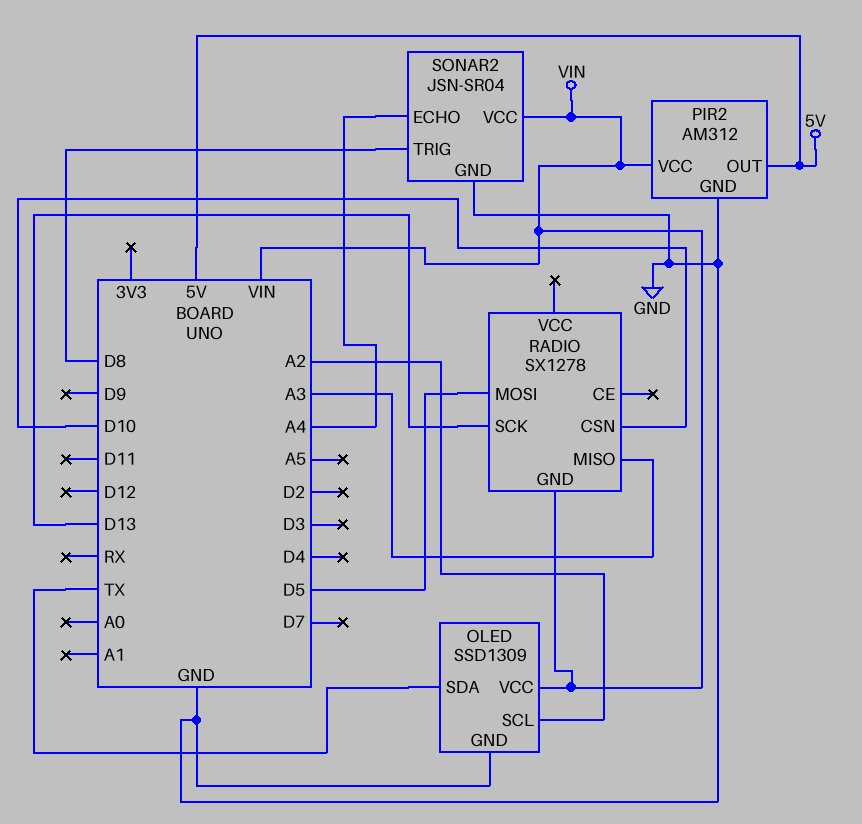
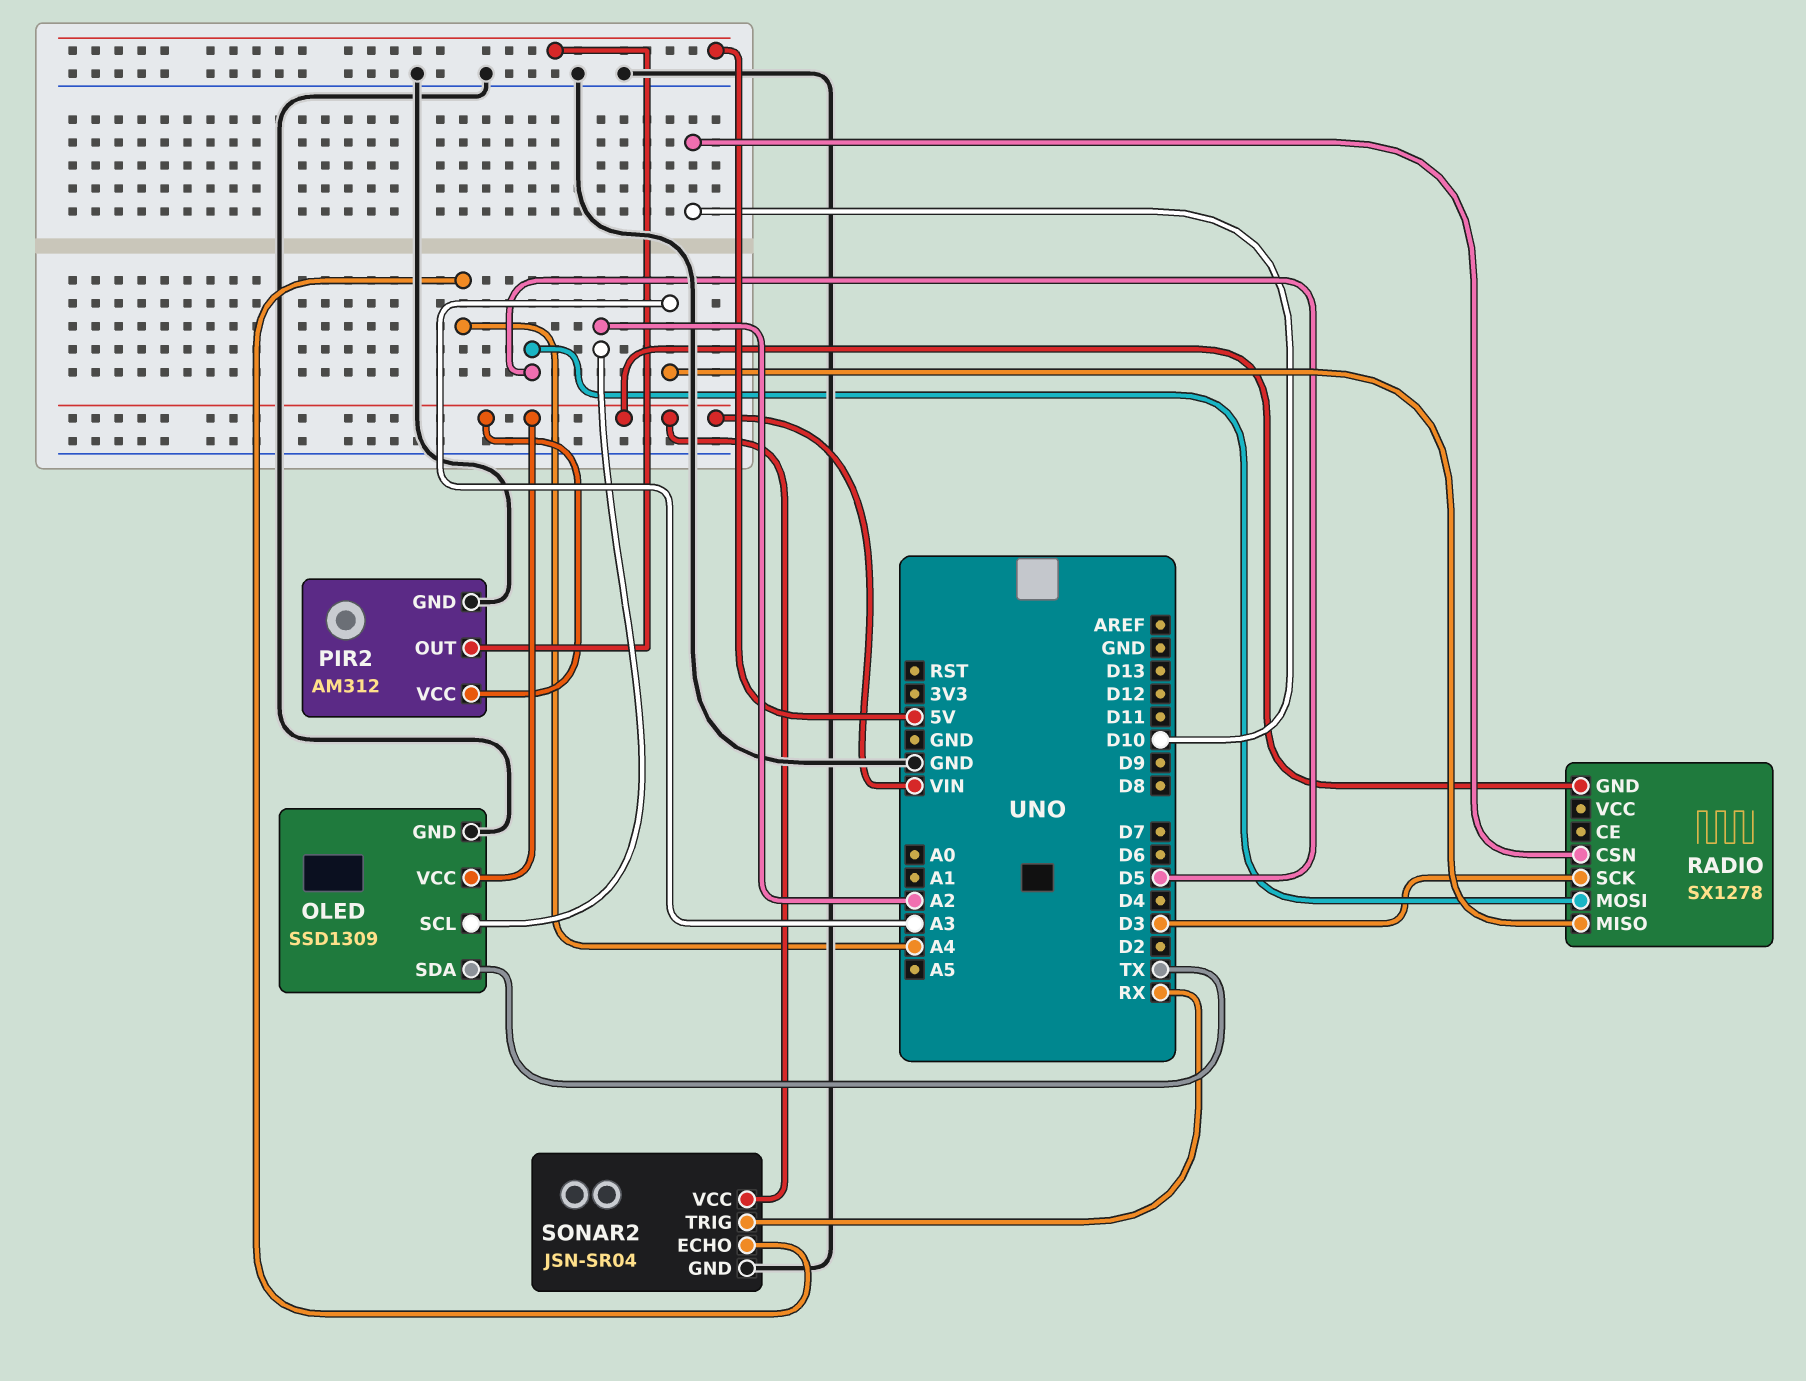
RADIO pin SCK: D13 -> D3
SONAR2 pin TRIG: D8 -> RX

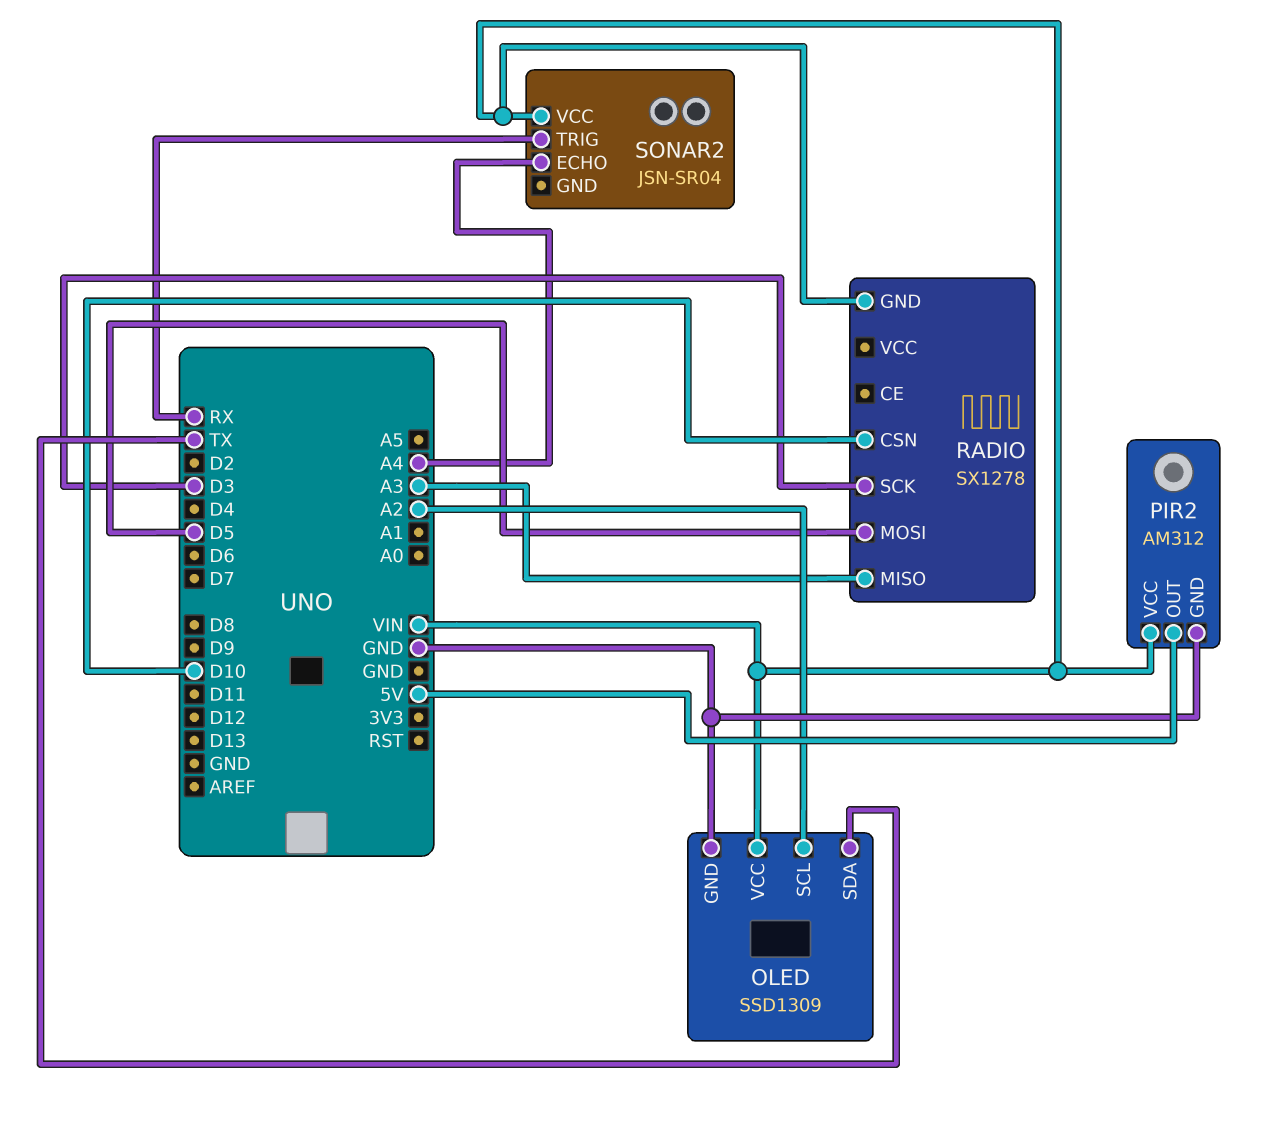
SONAR2 pin GND: GND -> none

